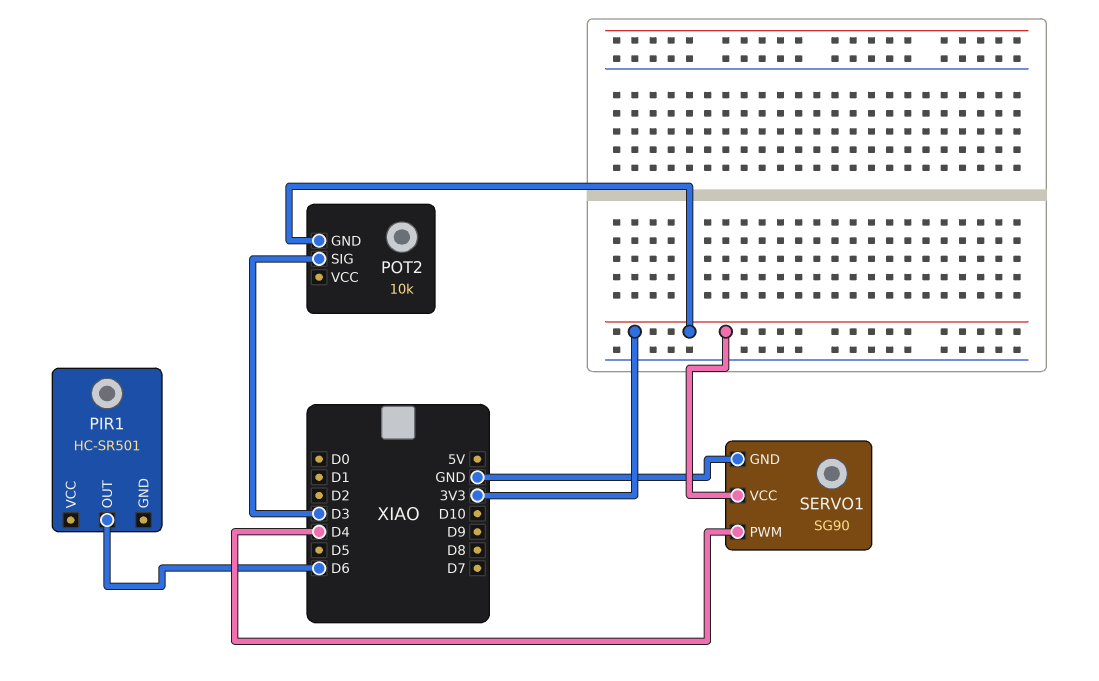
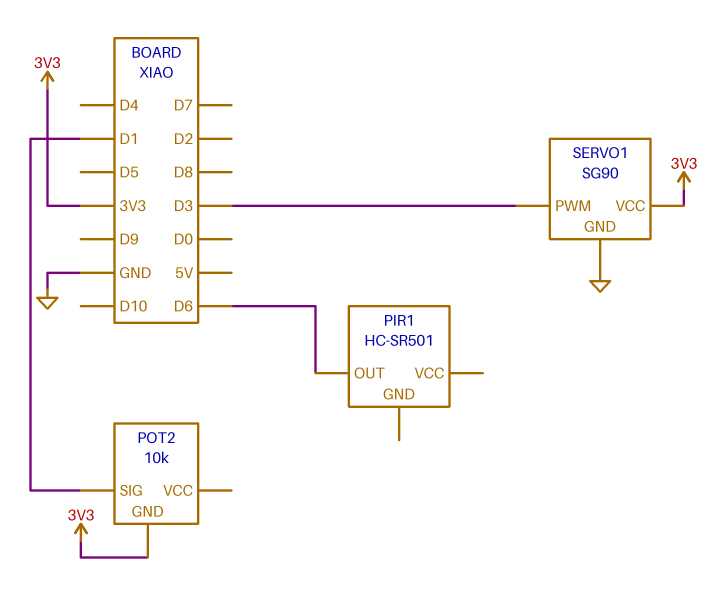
POT2 pin SIG: D3 -> D1
SERVO1 pin PWM: D4 -> D3

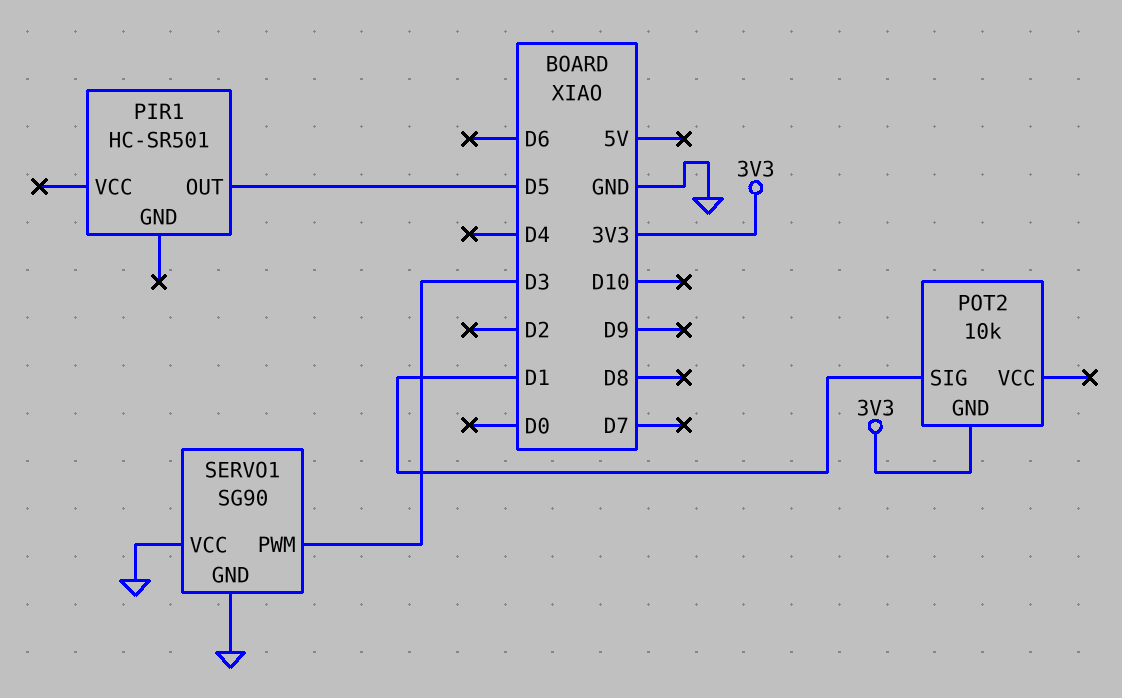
PIR1 pin OUT: D6 -> D5
SERVO1 pin VCC: 3V3 -> GND

